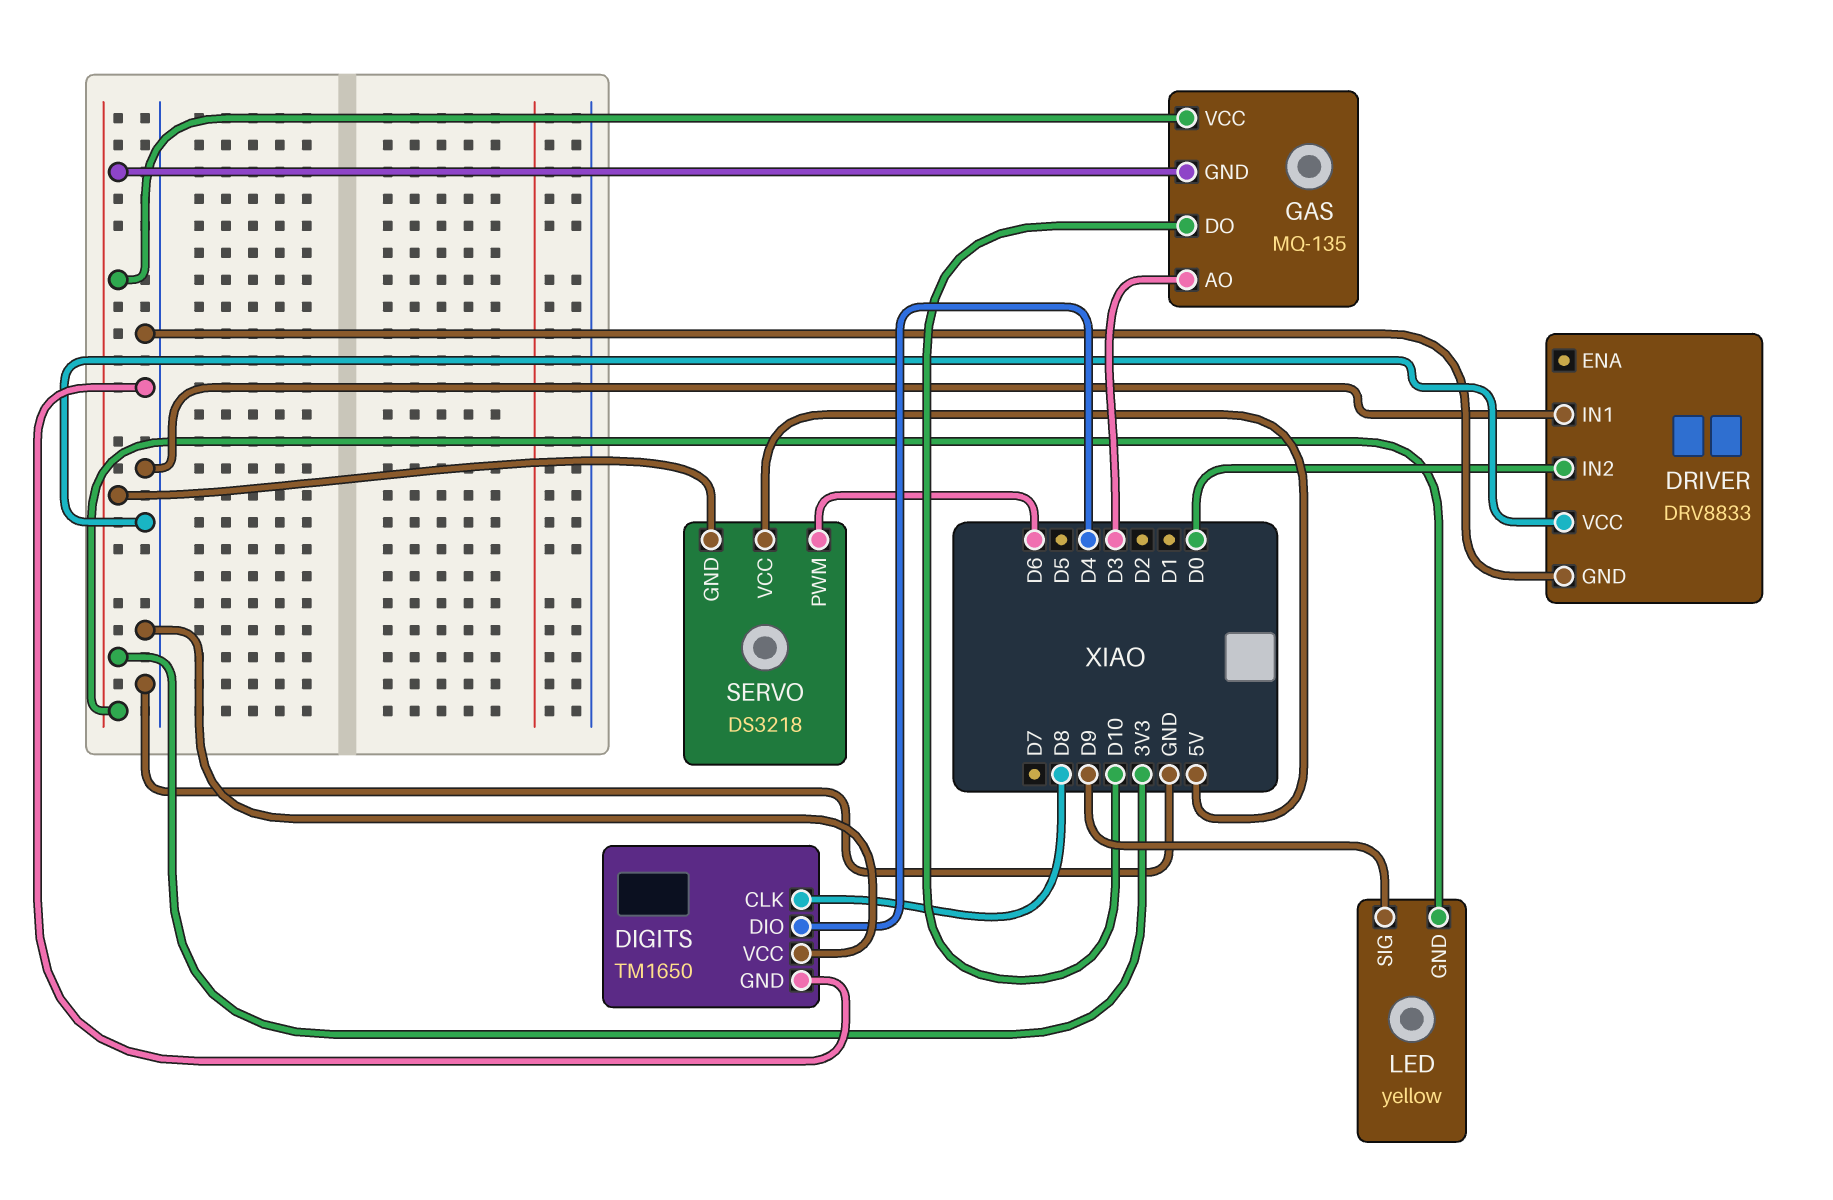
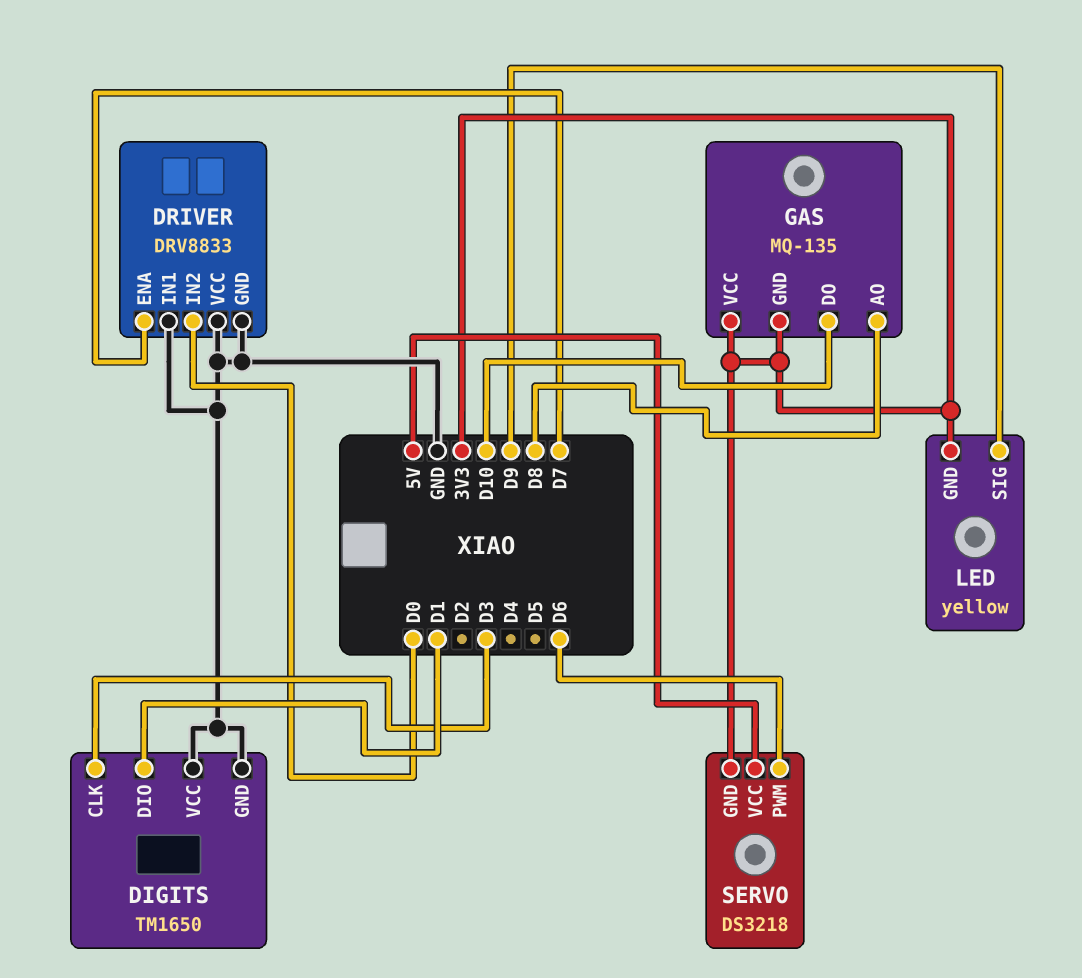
DIGITS pin CLK: D8 -> D3
DIGITS pin DIO: D4 -> D1
DRIVER pin ENA: none -> D7
GAS pin AO: D3 -> D8

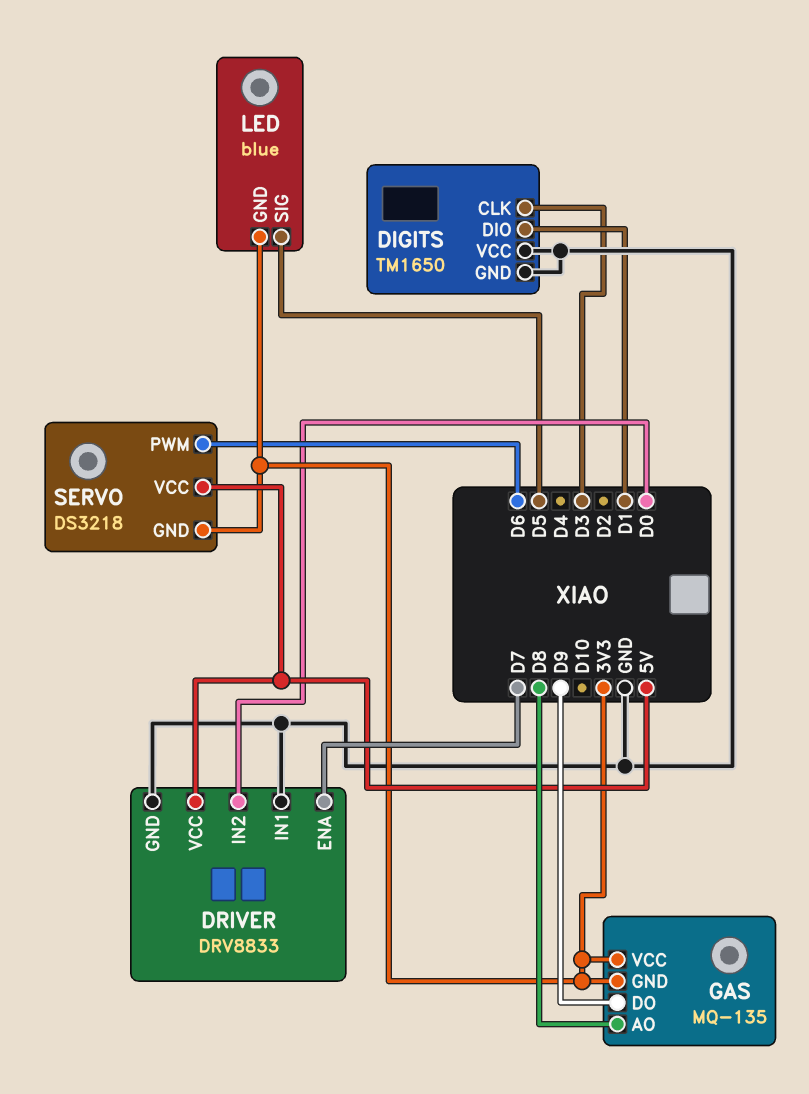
DRIVER pin VCC: GND -> 5V
GAS pin DO: D10 -> D9
LED: yellow -> blue
LED pin SIG: D9 -> D5

